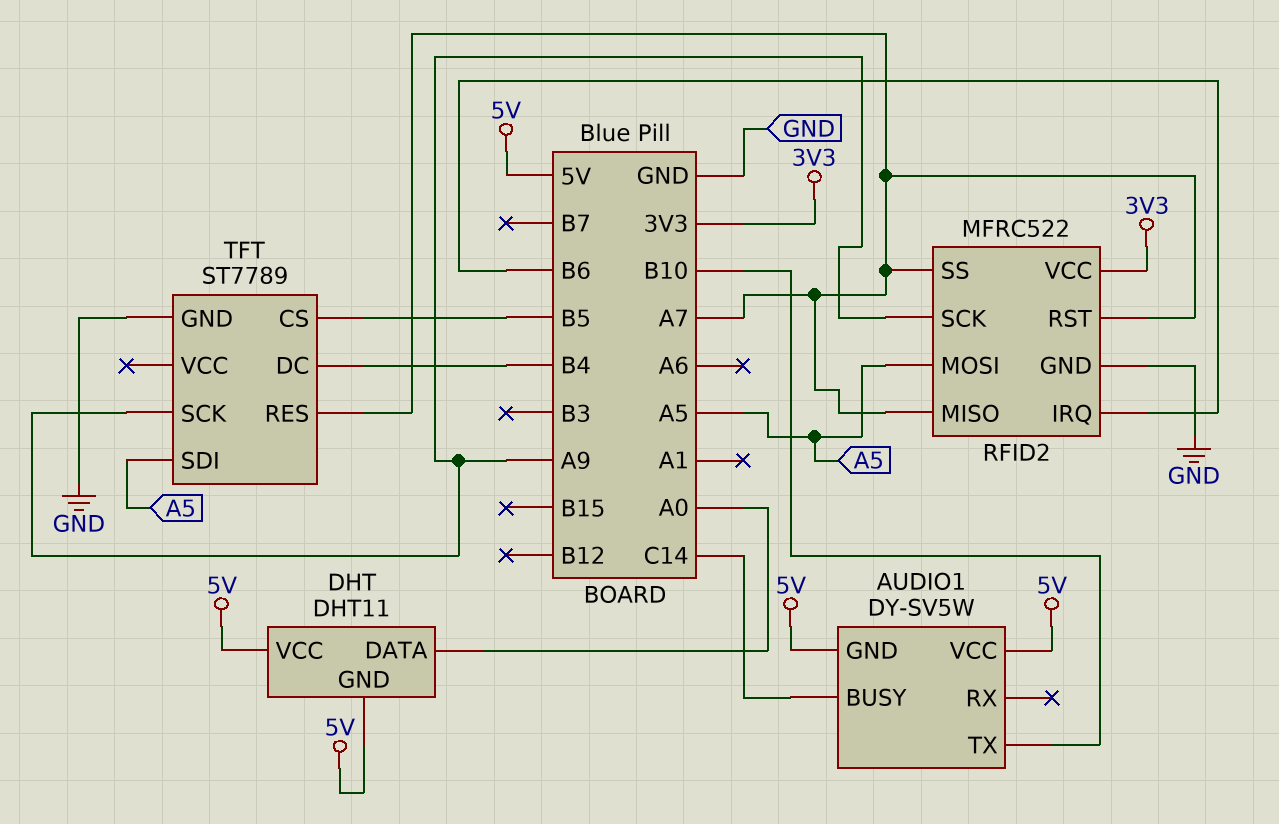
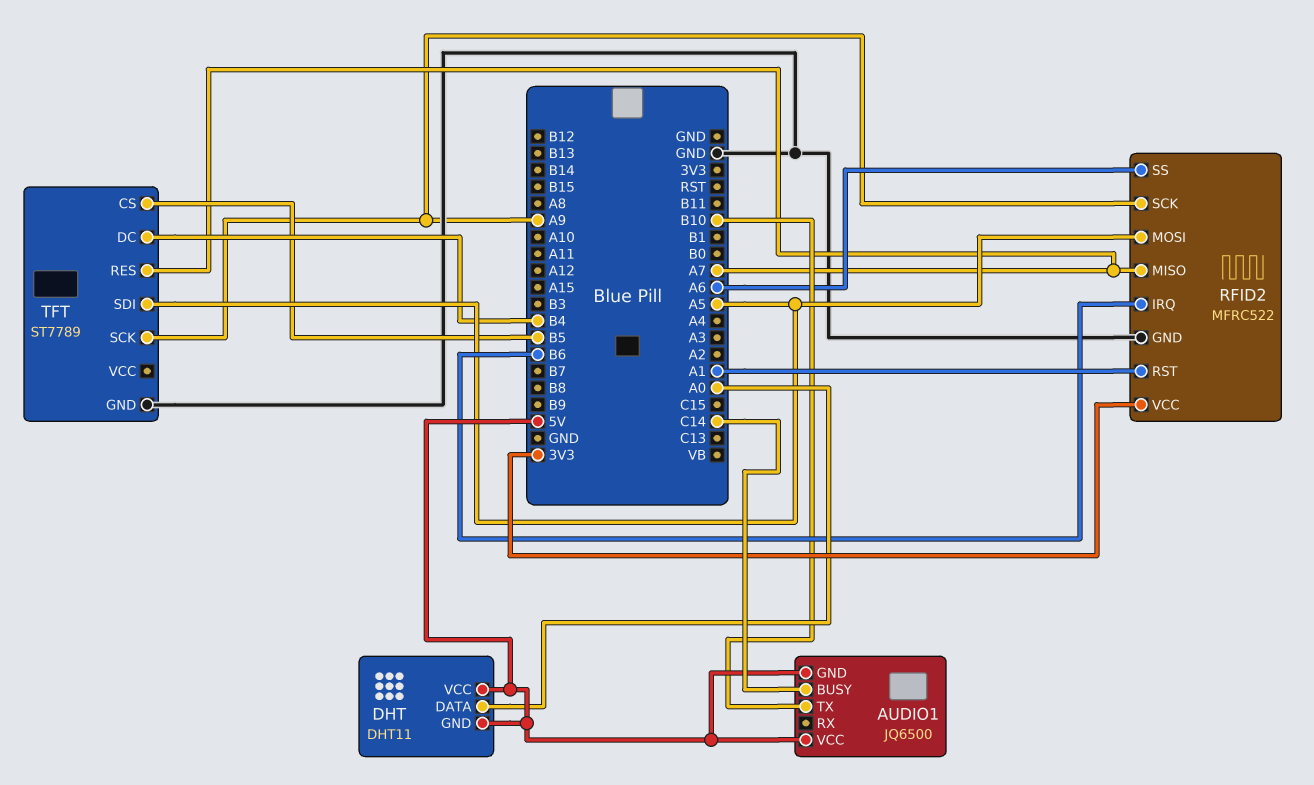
AUDIO1: DY-SV5W -> JQ6500
RFID2 pin RST: A7 -> A1
RFID2 pin SS: A7 -> A6

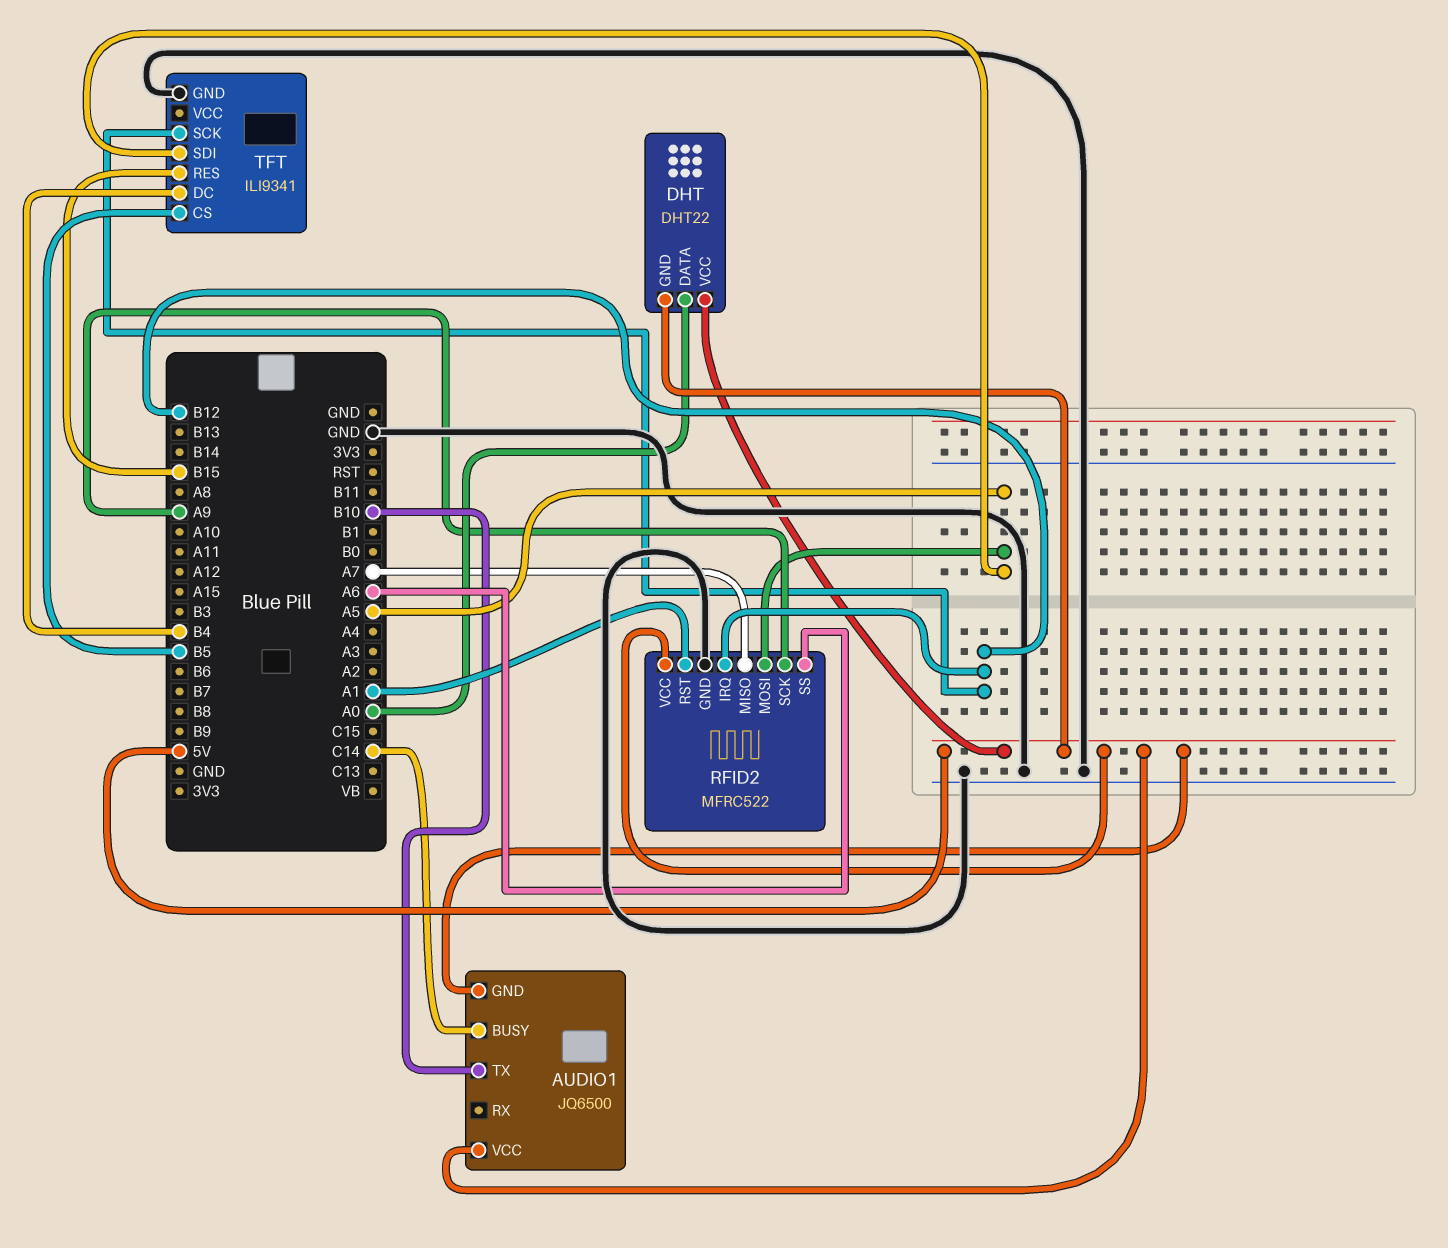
DHT: DHT11 -> DHT22
RFID2 pin IRQ: B6 -> B12
RFID2 pin VCC: 3V3 -> 5V
TFT: ST7789 -> ILI9341
TFT pin RES: A7 -> B15
TFT pin SCK: A9 -> B12

